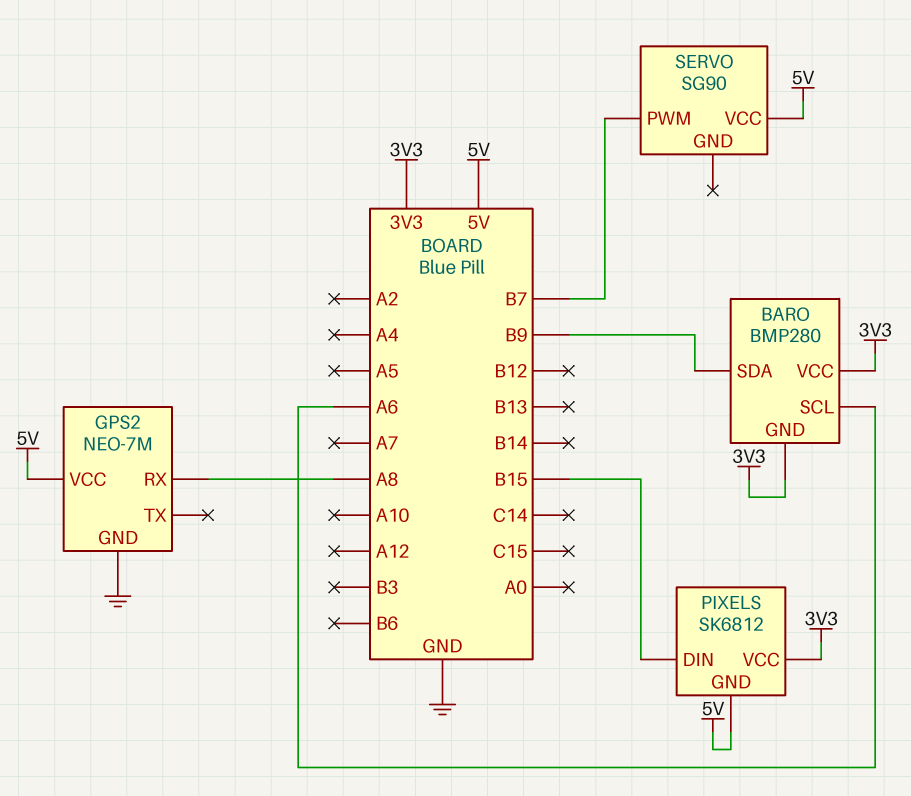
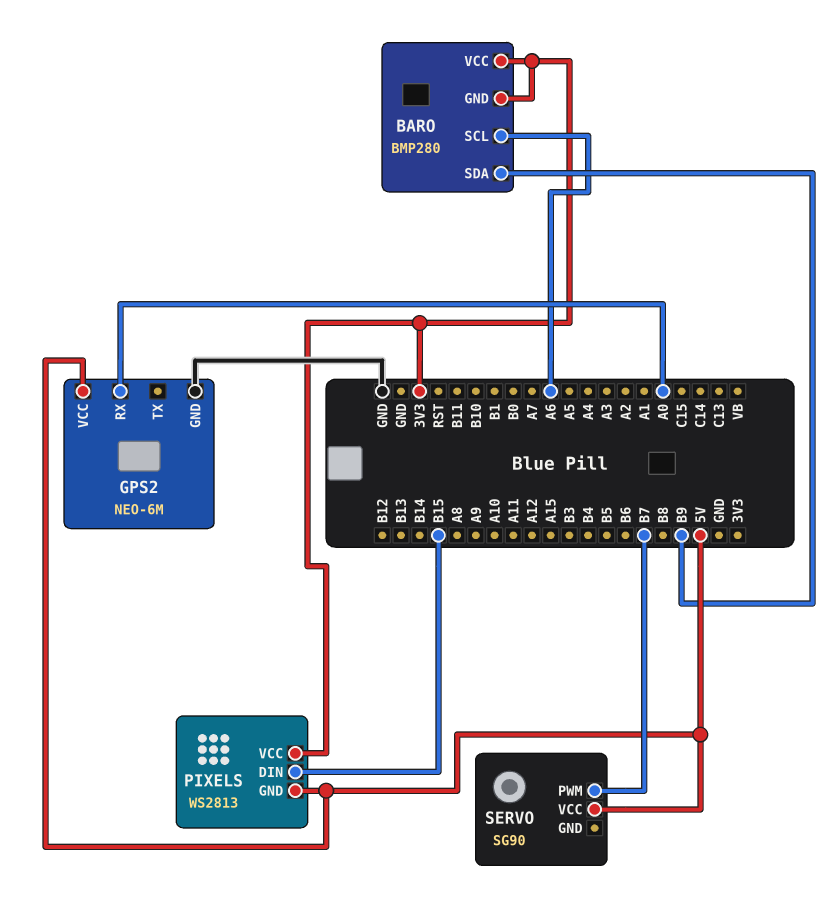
GPS2: NEO-7M -> NEO-6M
GPS2 pin RX: A8 -> A0
PIXELS: SK6812 -> WS2813

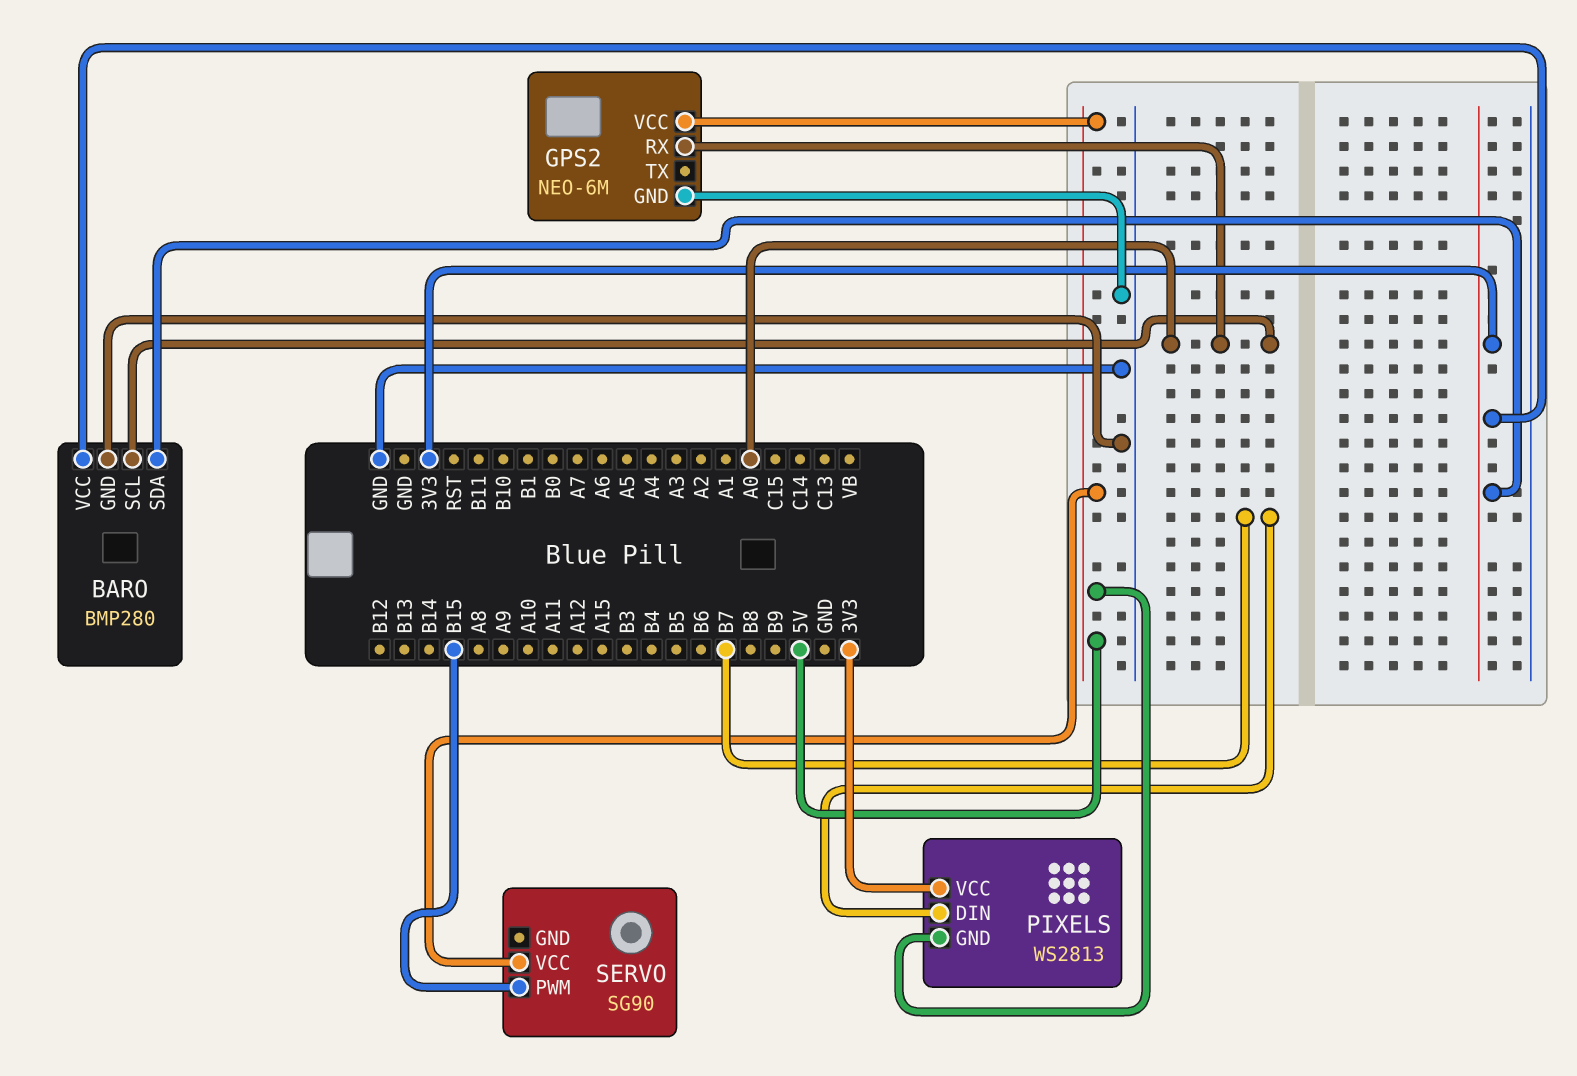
BARO pin GND: 3V3 -> GND
BARO pin SCL: A6 -> A0
BARO pin SDA: B9 -> 3V3
PIXELS pin DIN: B15 -> B7
SERVO pin PWM: B7 -> B15

